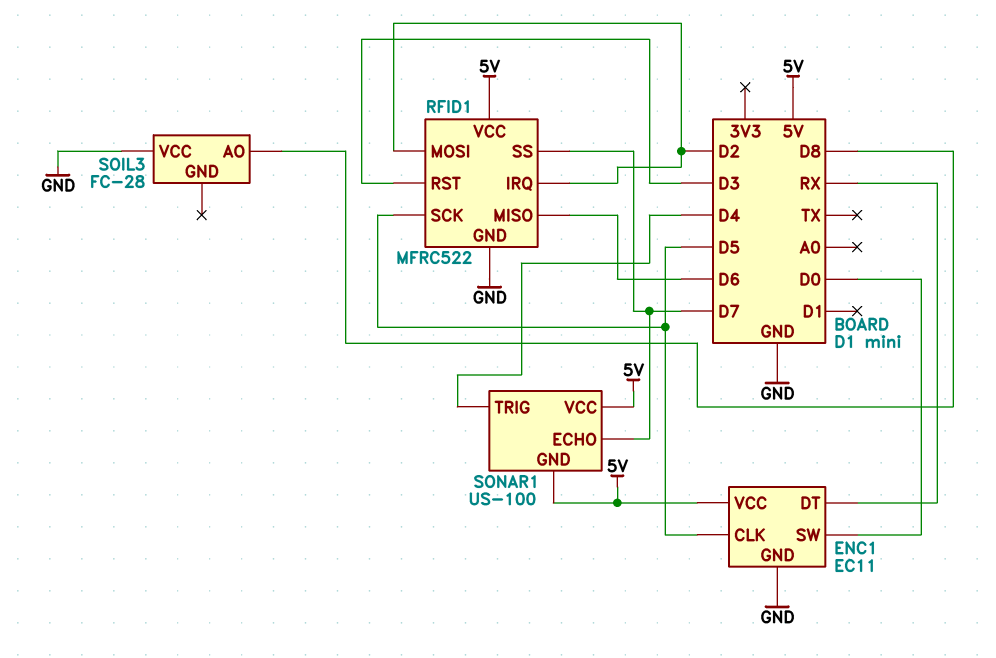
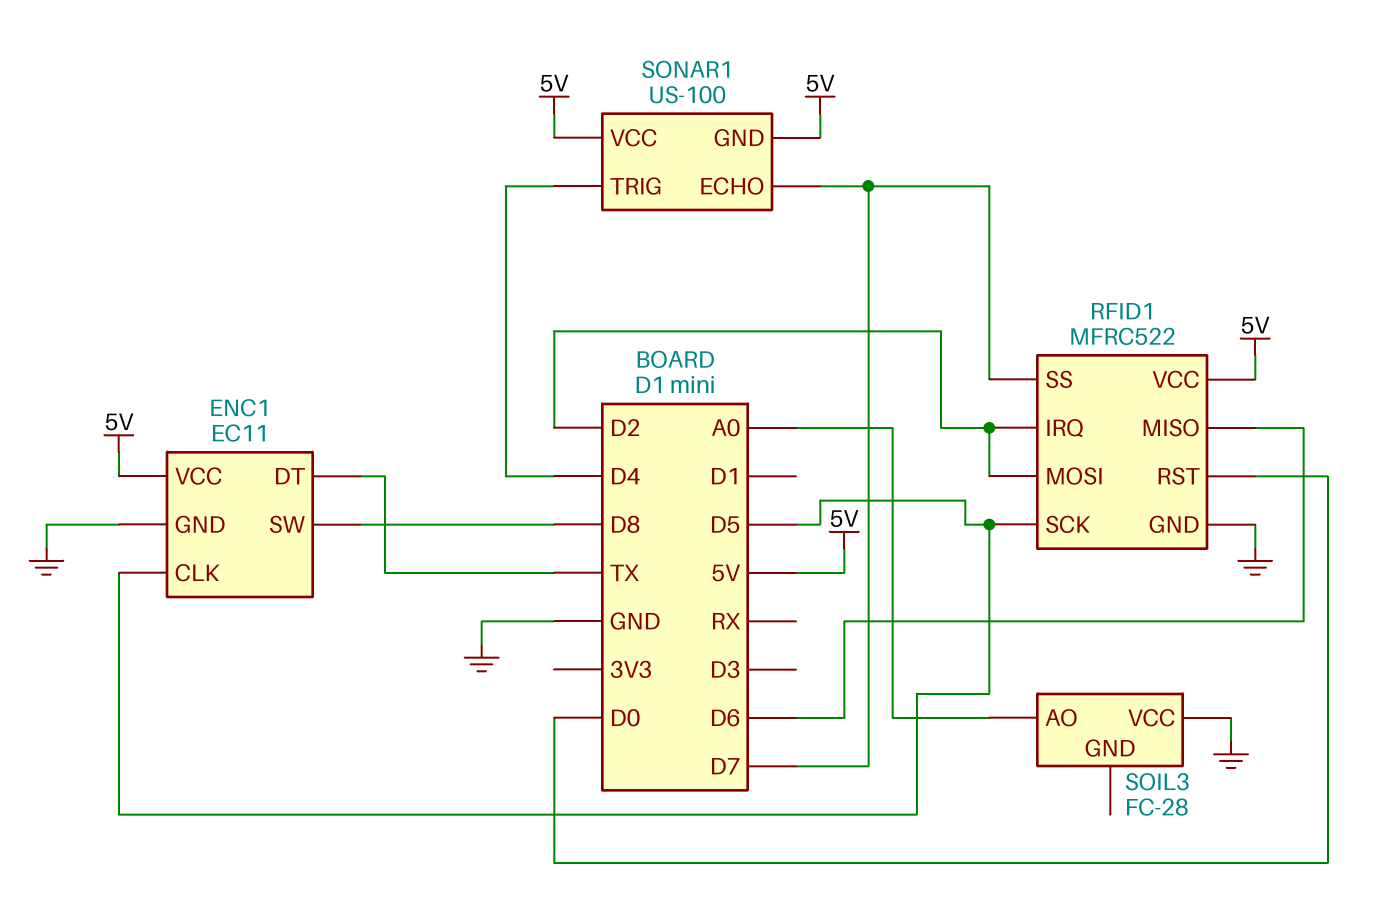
ENC1 pin DT: RX -> TX
ENC1 pin SW: D0 -> D8
RFID1 pin RST: D3 -> D0
SOIL3 pin AO: D8 -> A0

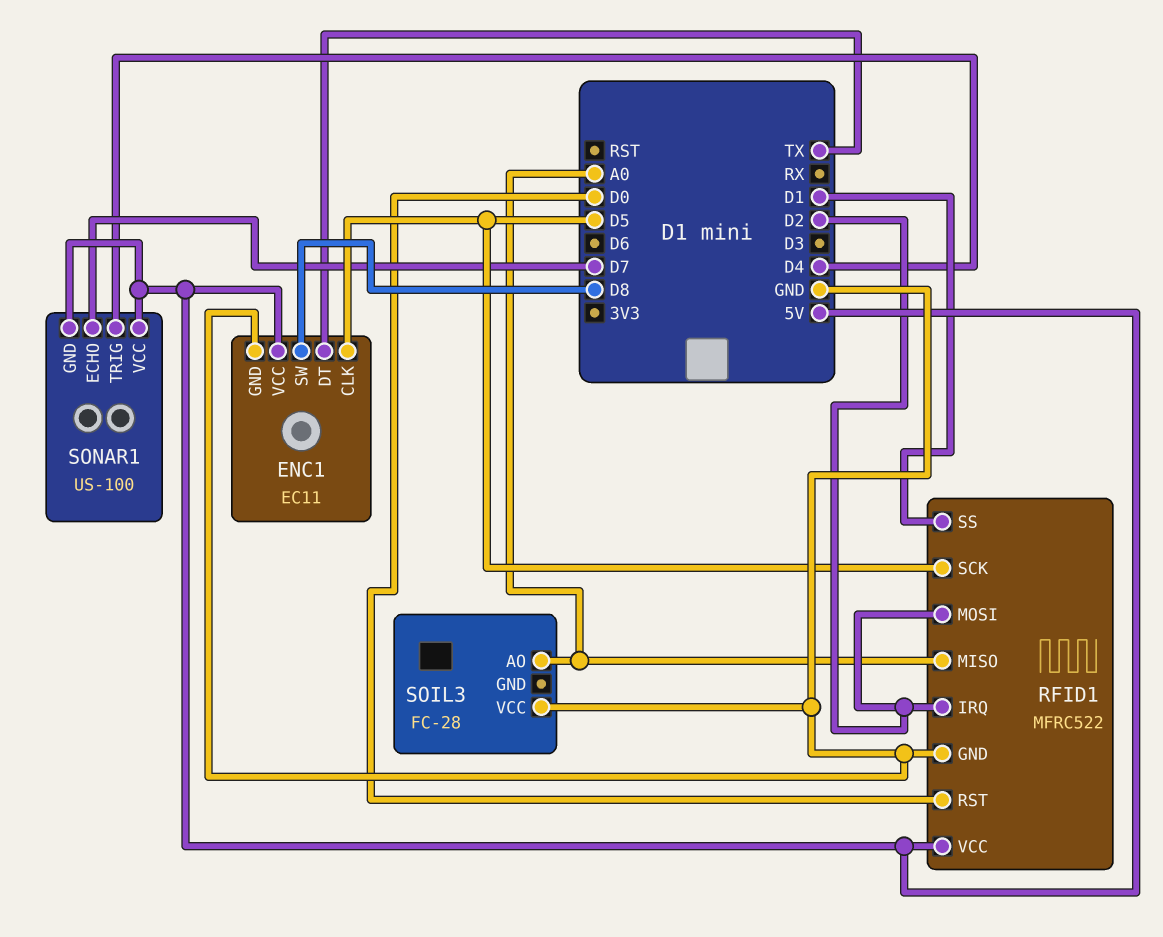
RFID1 pin MISO: D6 -> A0
RFID1 pin SS: D7 -> D1

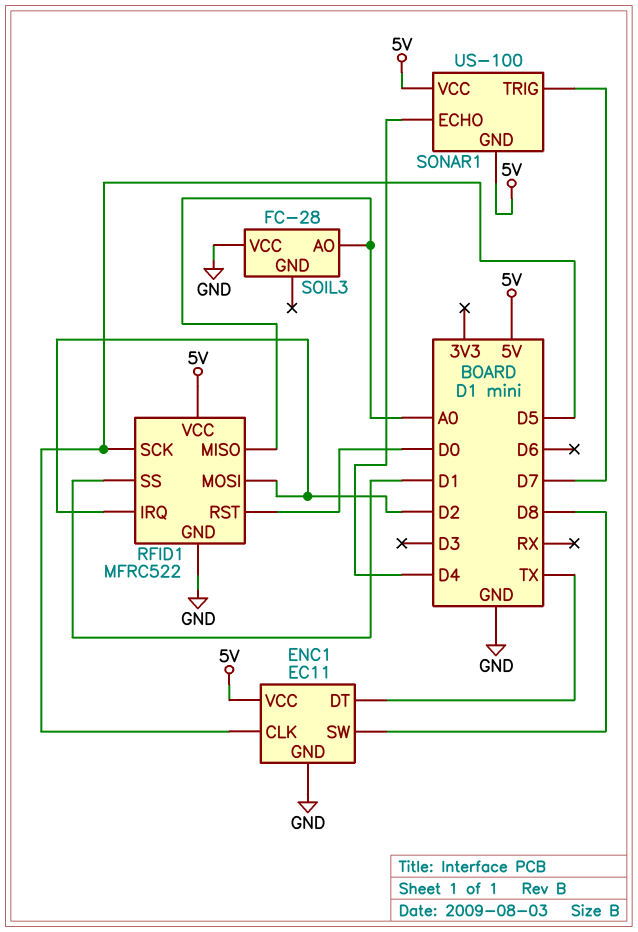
SONAR1 pin ECHO: D7 -> D4
SONAR1 pin TRIG: D4 -> D7

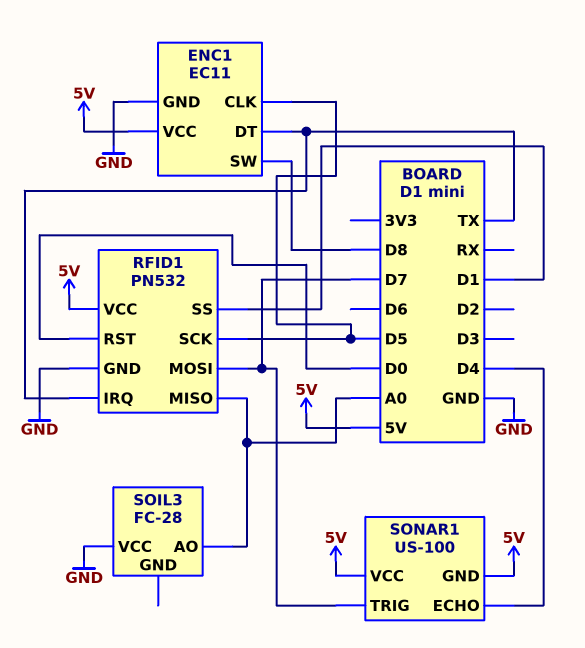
RFID1: MFRC522 -> PN532
RFID1 pin IRQ: D2 -> TX
RFID1 pin MOSI: D2 -> D7

